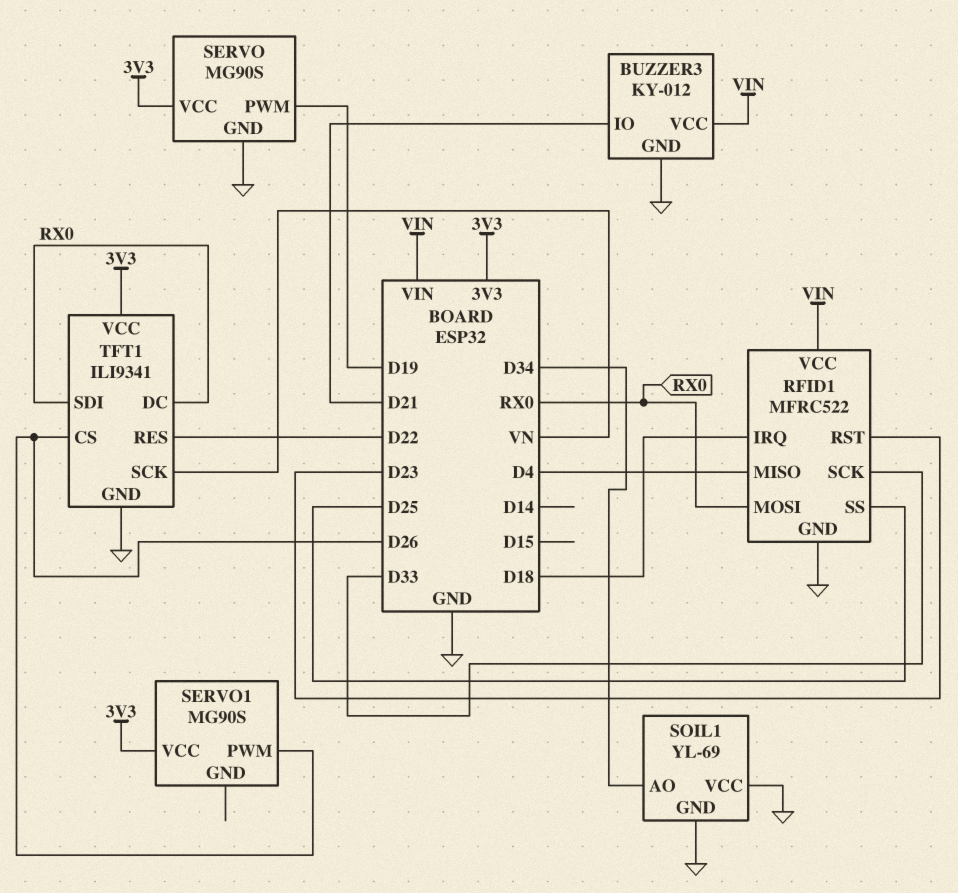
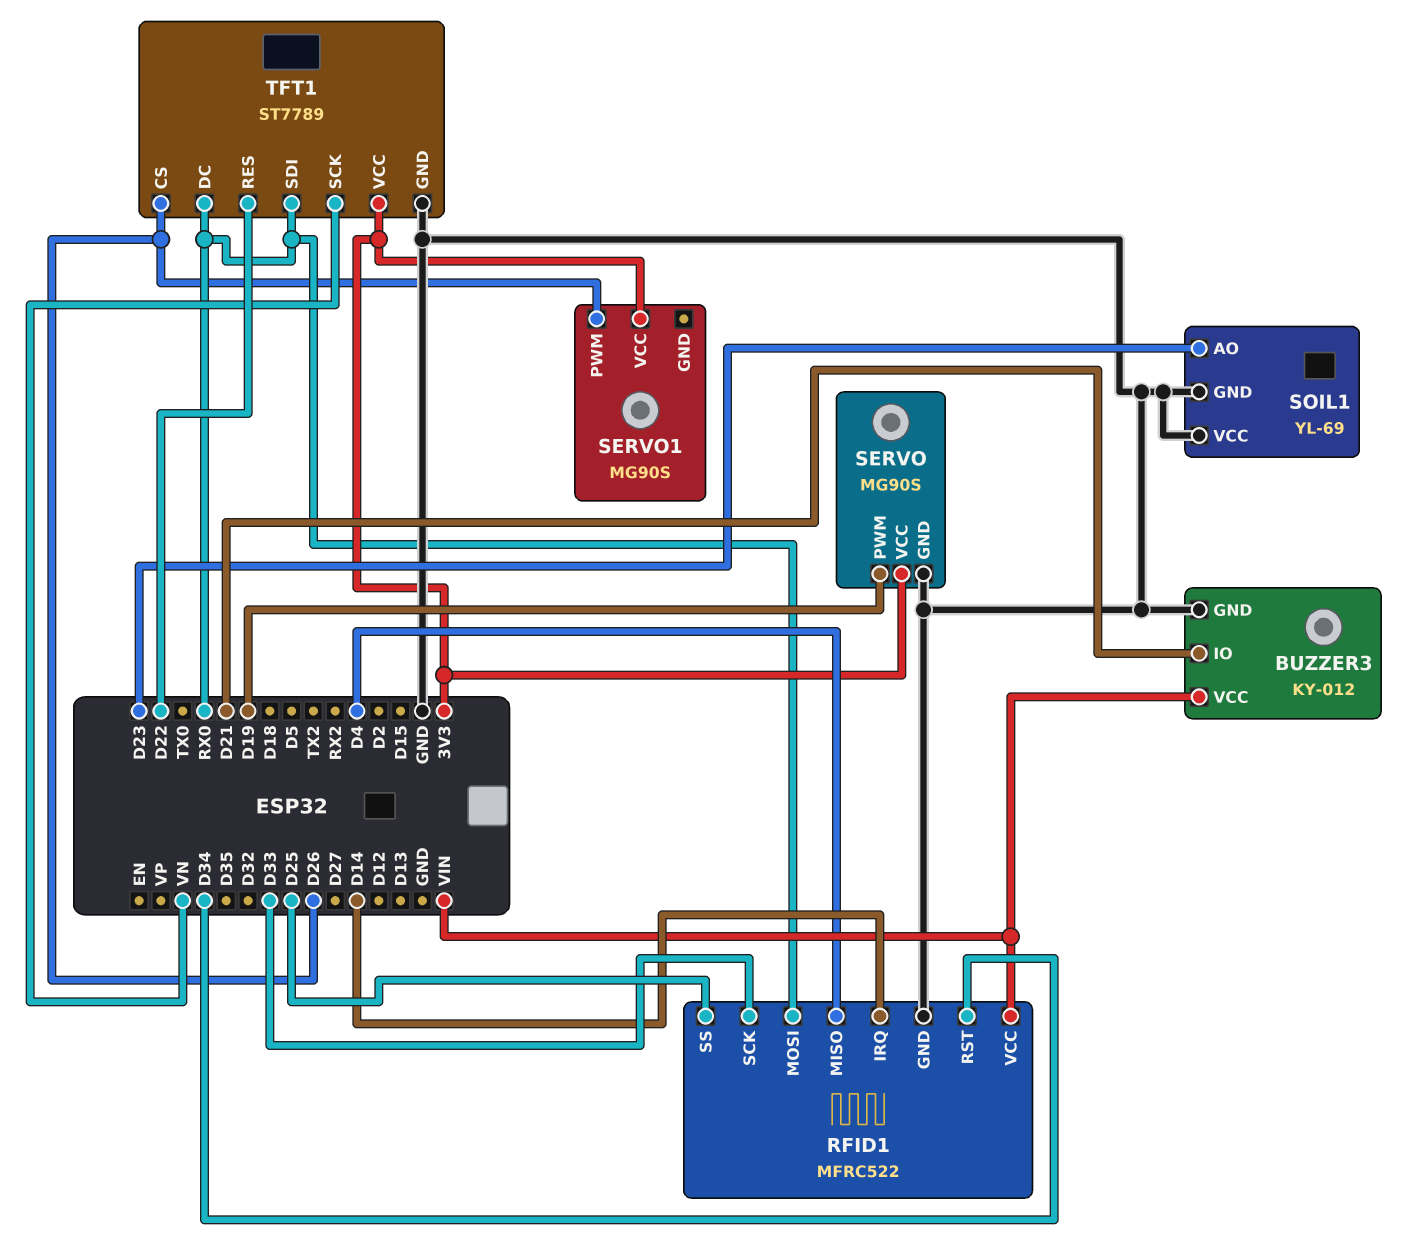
RFID1 pin IRQ: D18 -> D14
RFID1 pin RST: D23 -> D34
SOIL1 pin AO: D34 -> D23
TFT1: ILI9341 -> ST7789

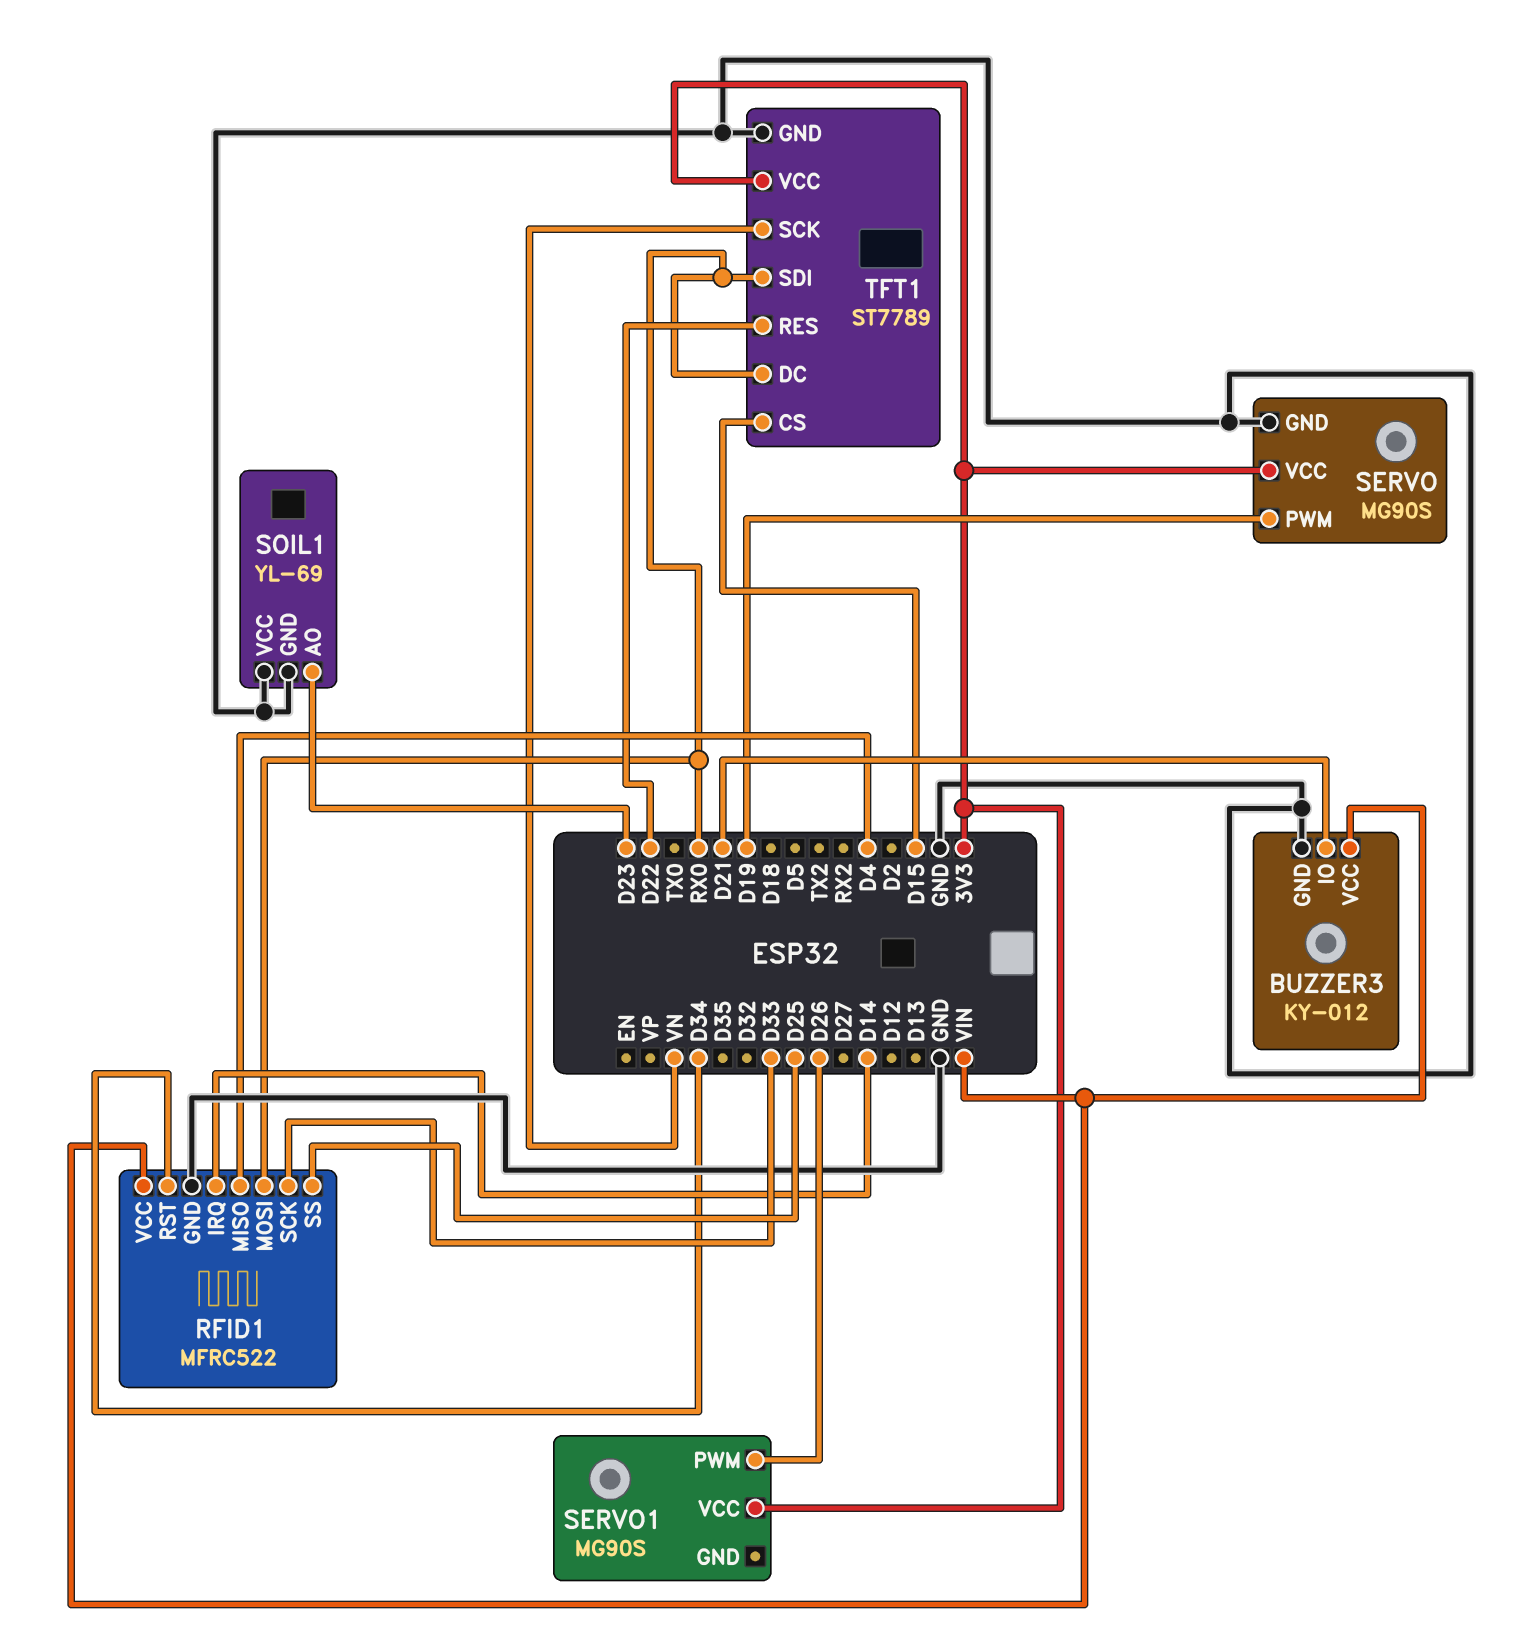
TFT1 pin CS: D26 -> D15

